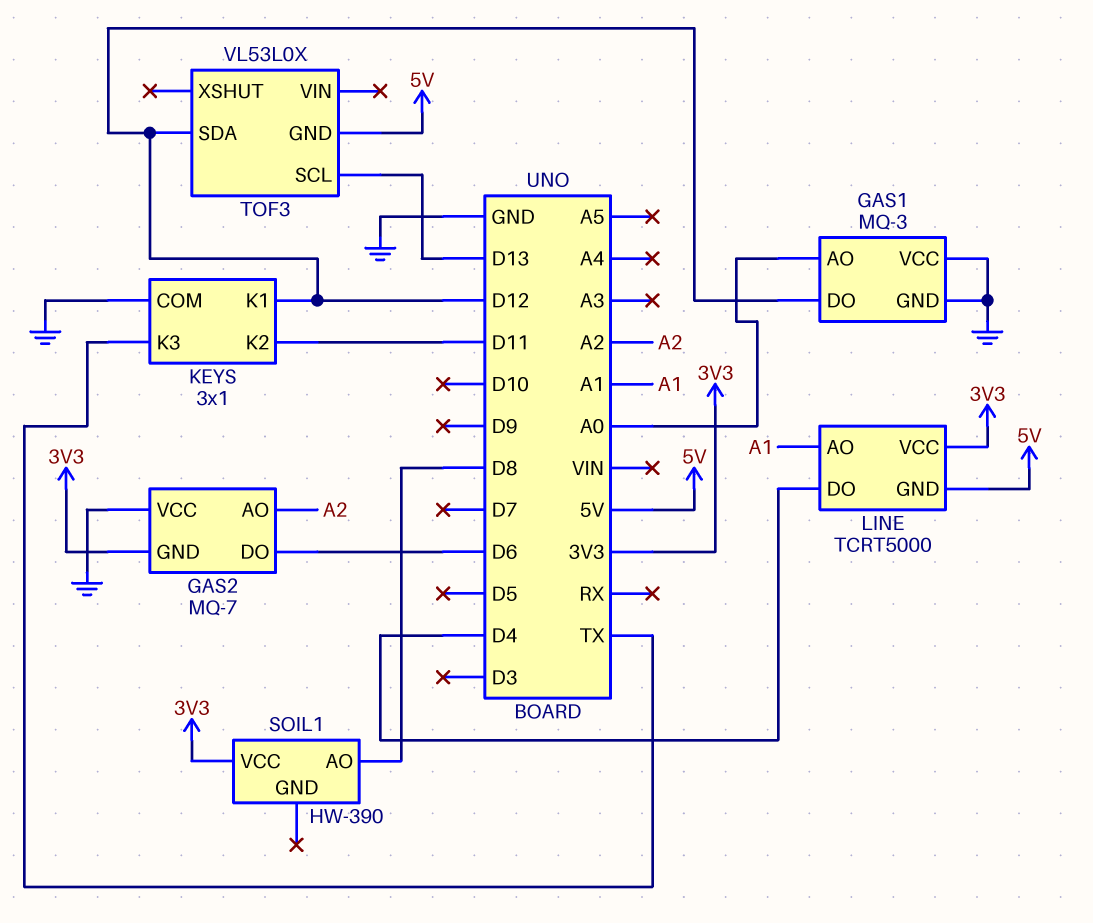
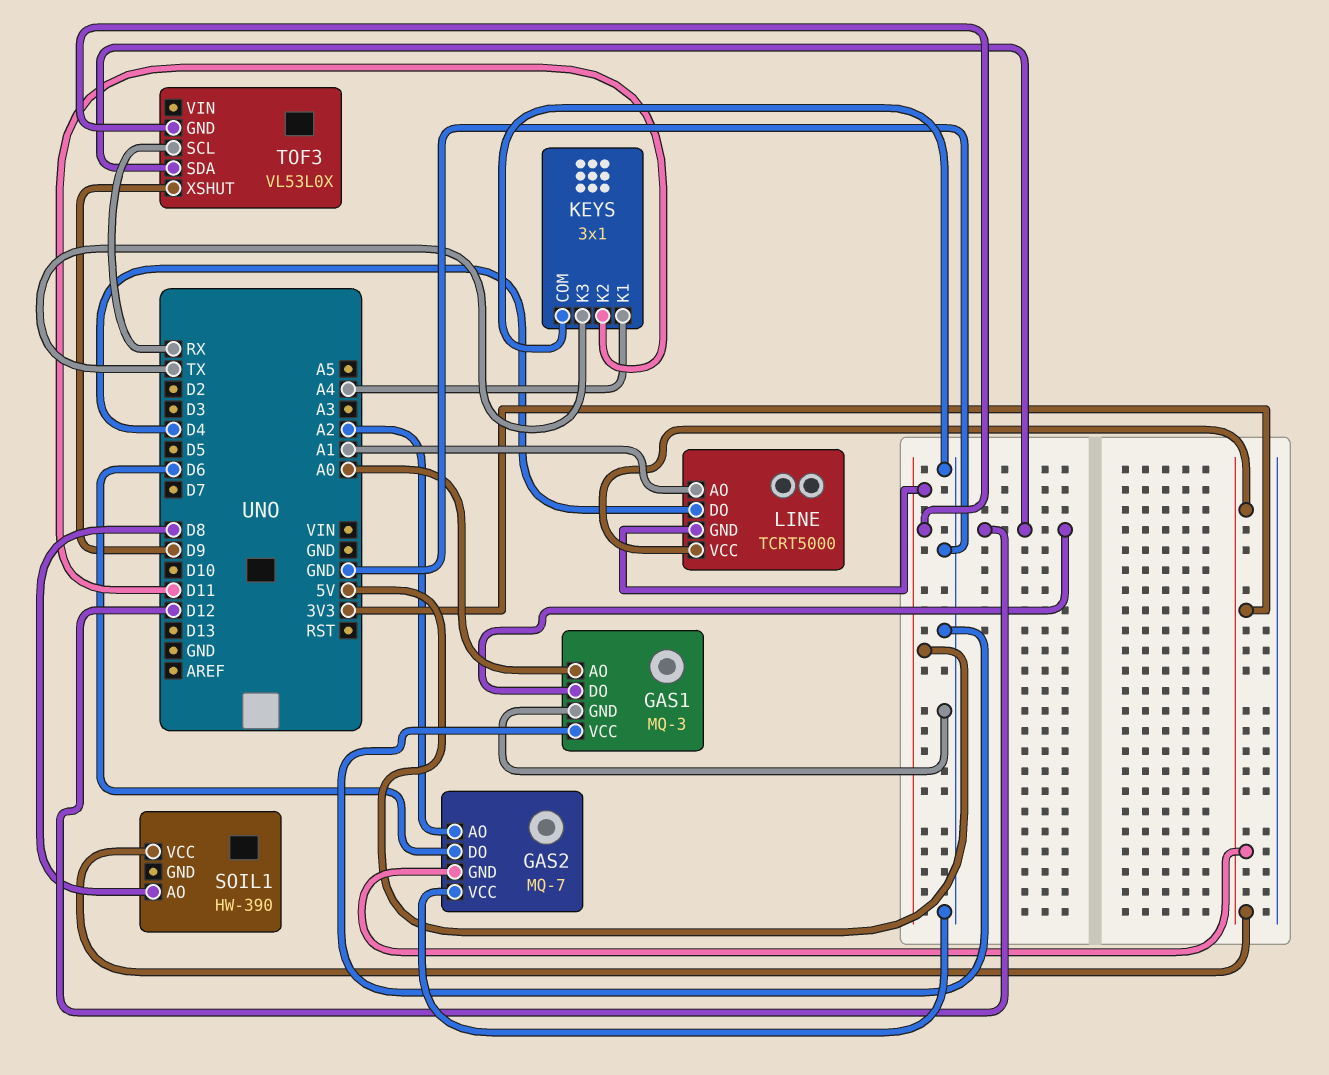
KEYS pin K1: D12 -> A4
TOF3 pin SCL: D13 -> RX
TOF3 pin XSHUT: none -> D9

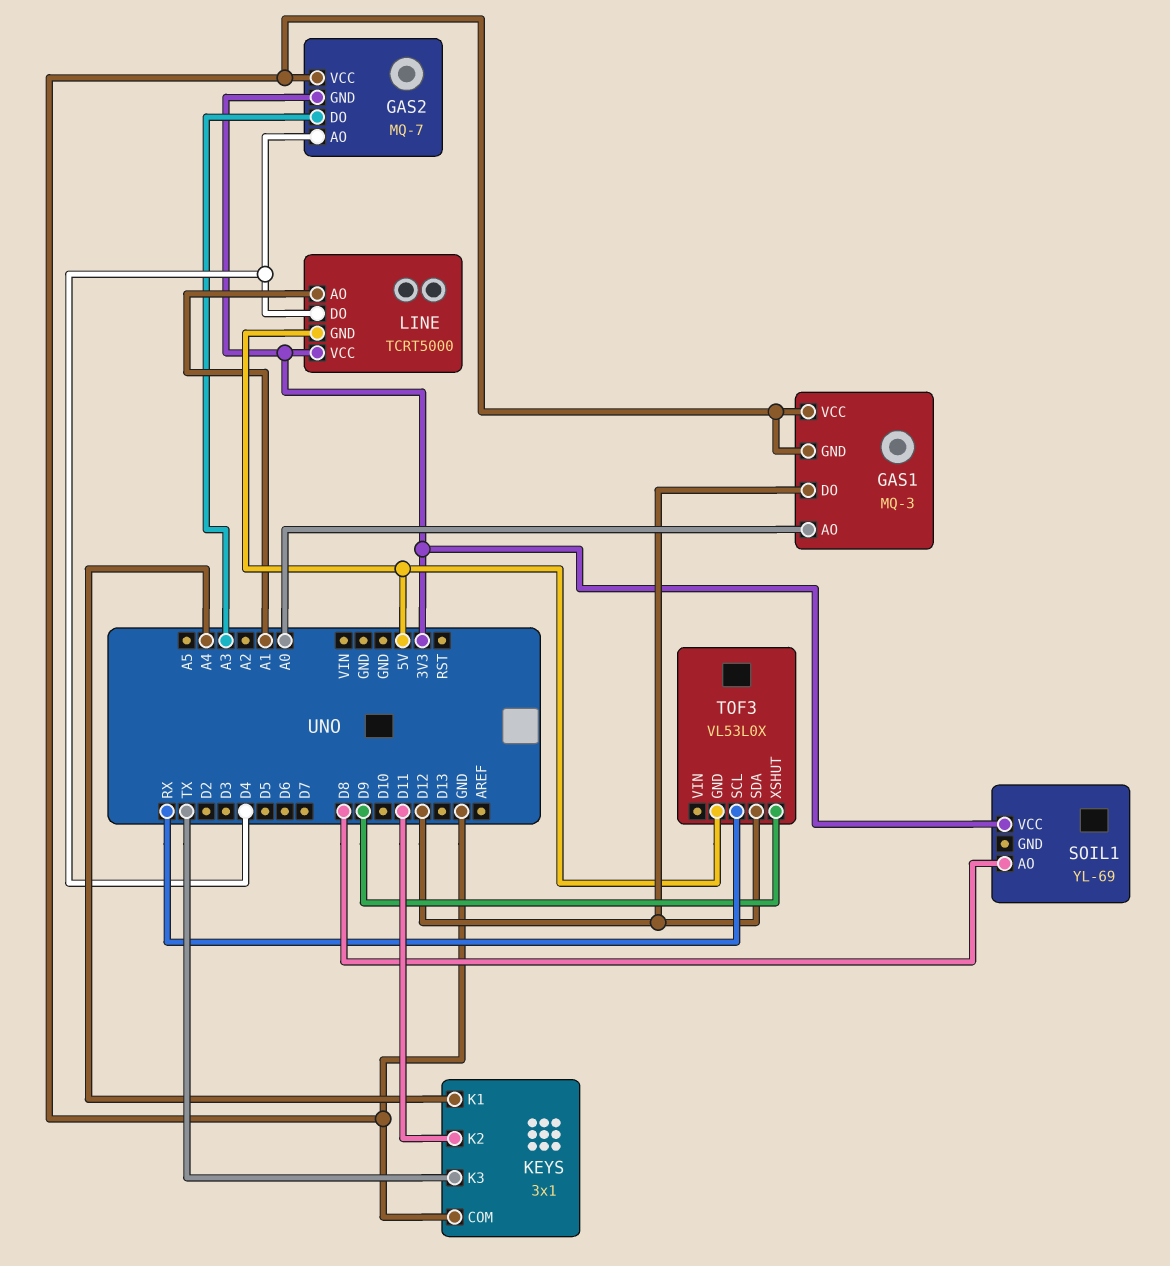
GAS2 pin AO: A2 -> D4
GAS2 pin DO: D6 -> A3
SOIL1: HW-390 -> YL-69

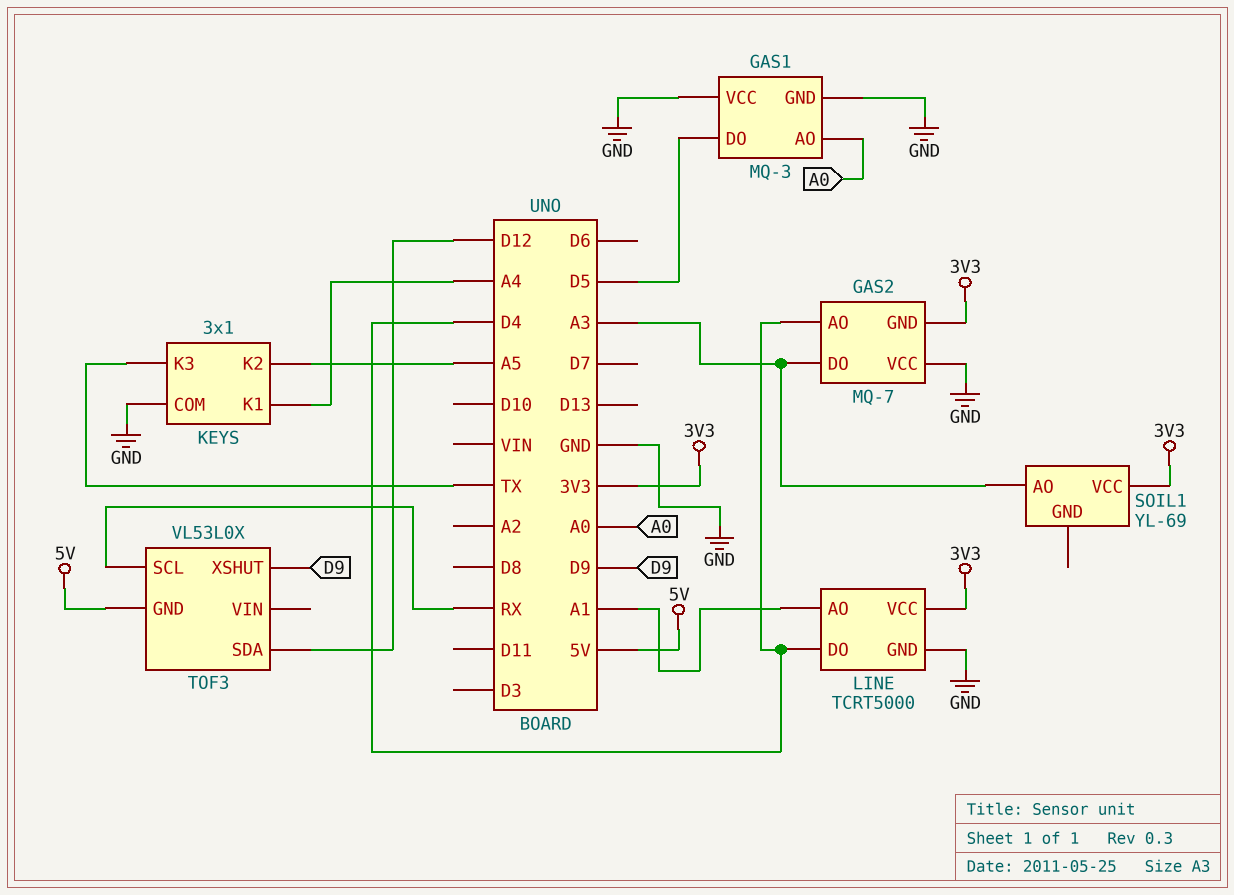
GAS1 pin DO: D12 -> D5
KEYS pin K2: D11 -> A5
LINE pin GND: 5V -> GND
SOIL1 pin AO: D8 -> A3

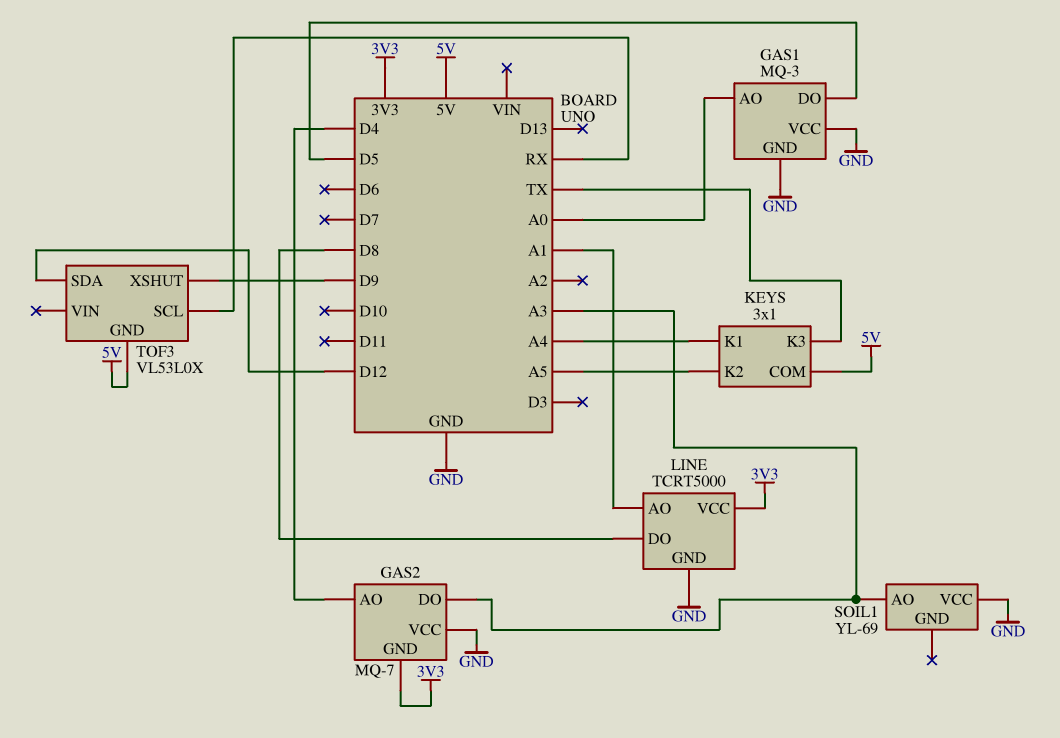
KEYS pin COM: GND -> 5V
LINE pin DO: D4 -> D8
SOIL1 pin VCC: 3V3 -> GND

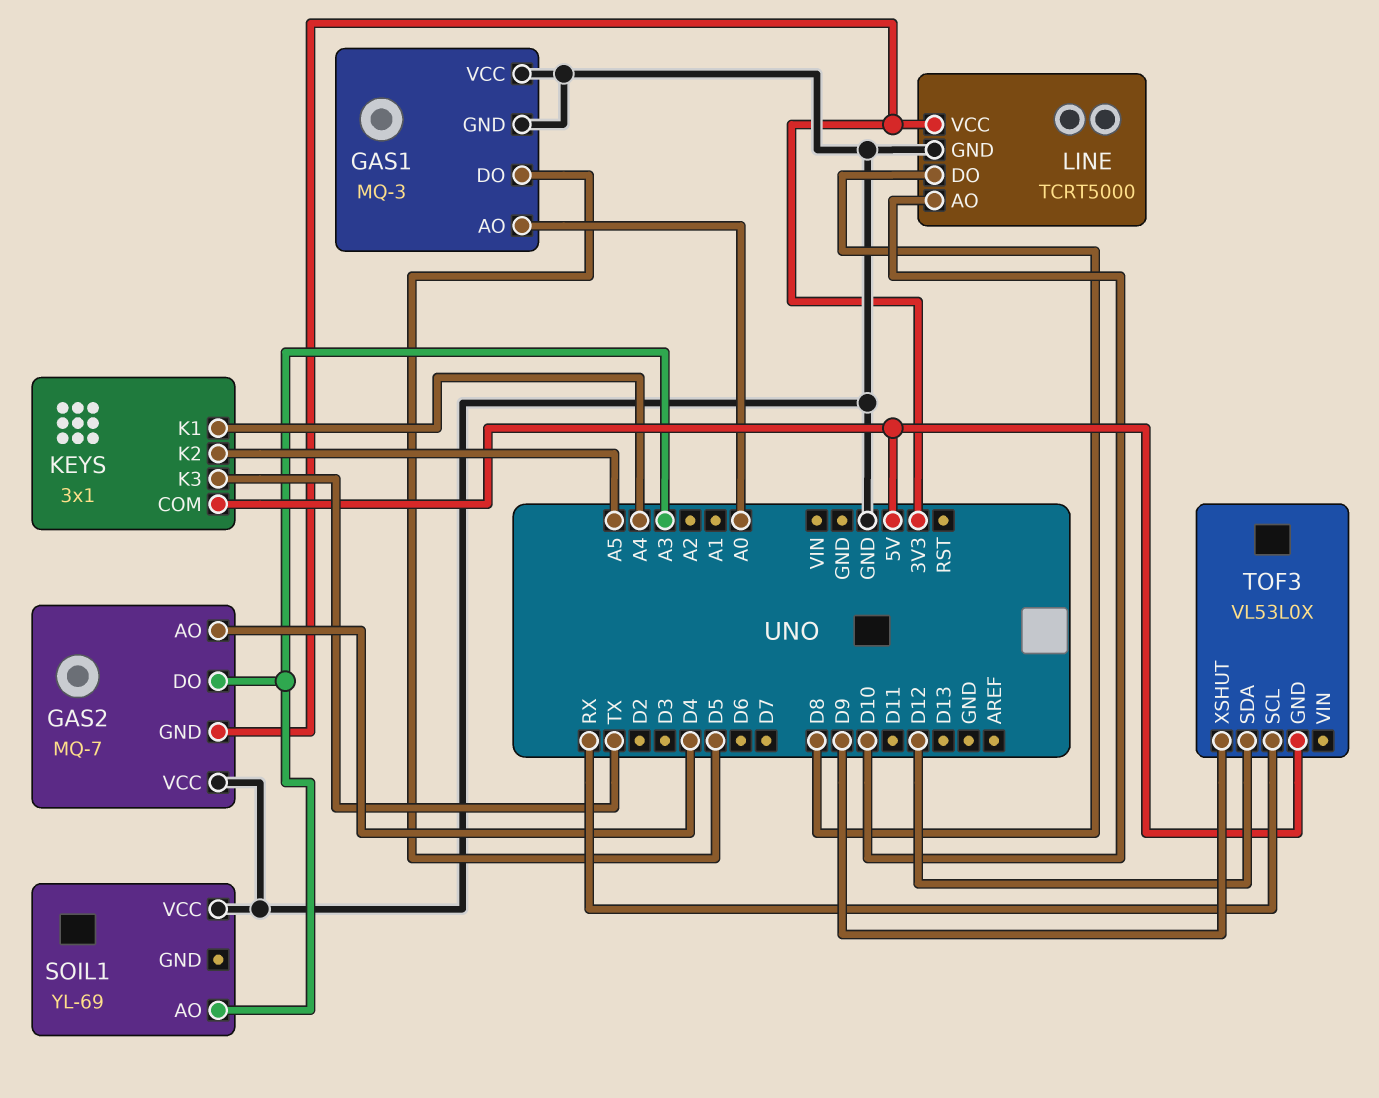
LINE pin AO: A1 -> D10

